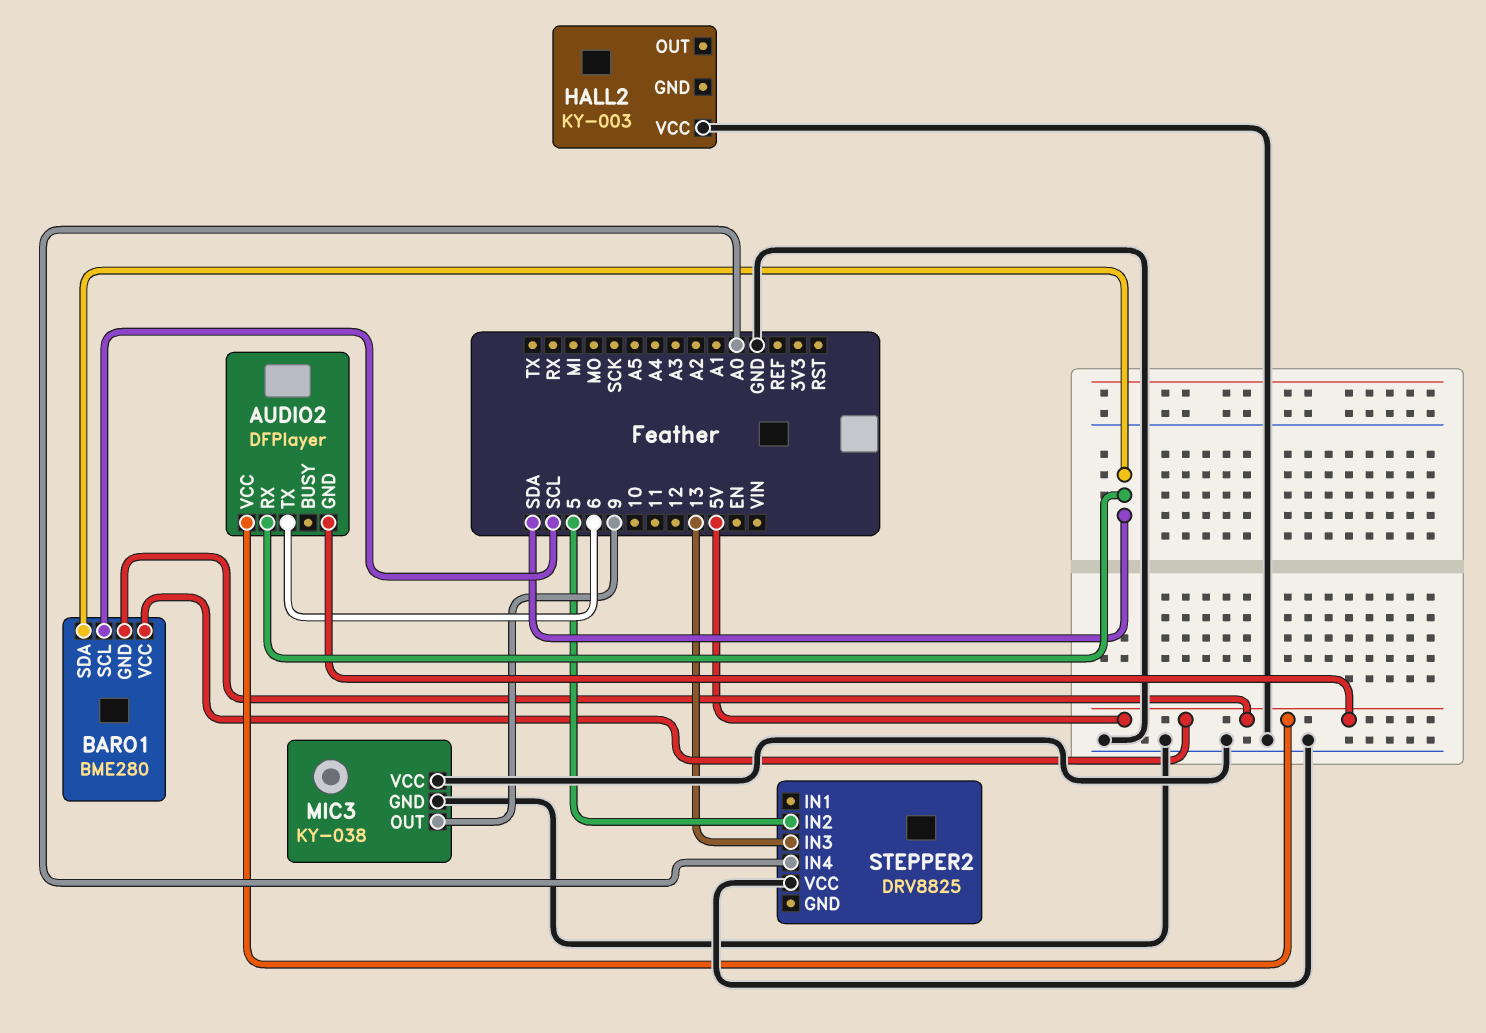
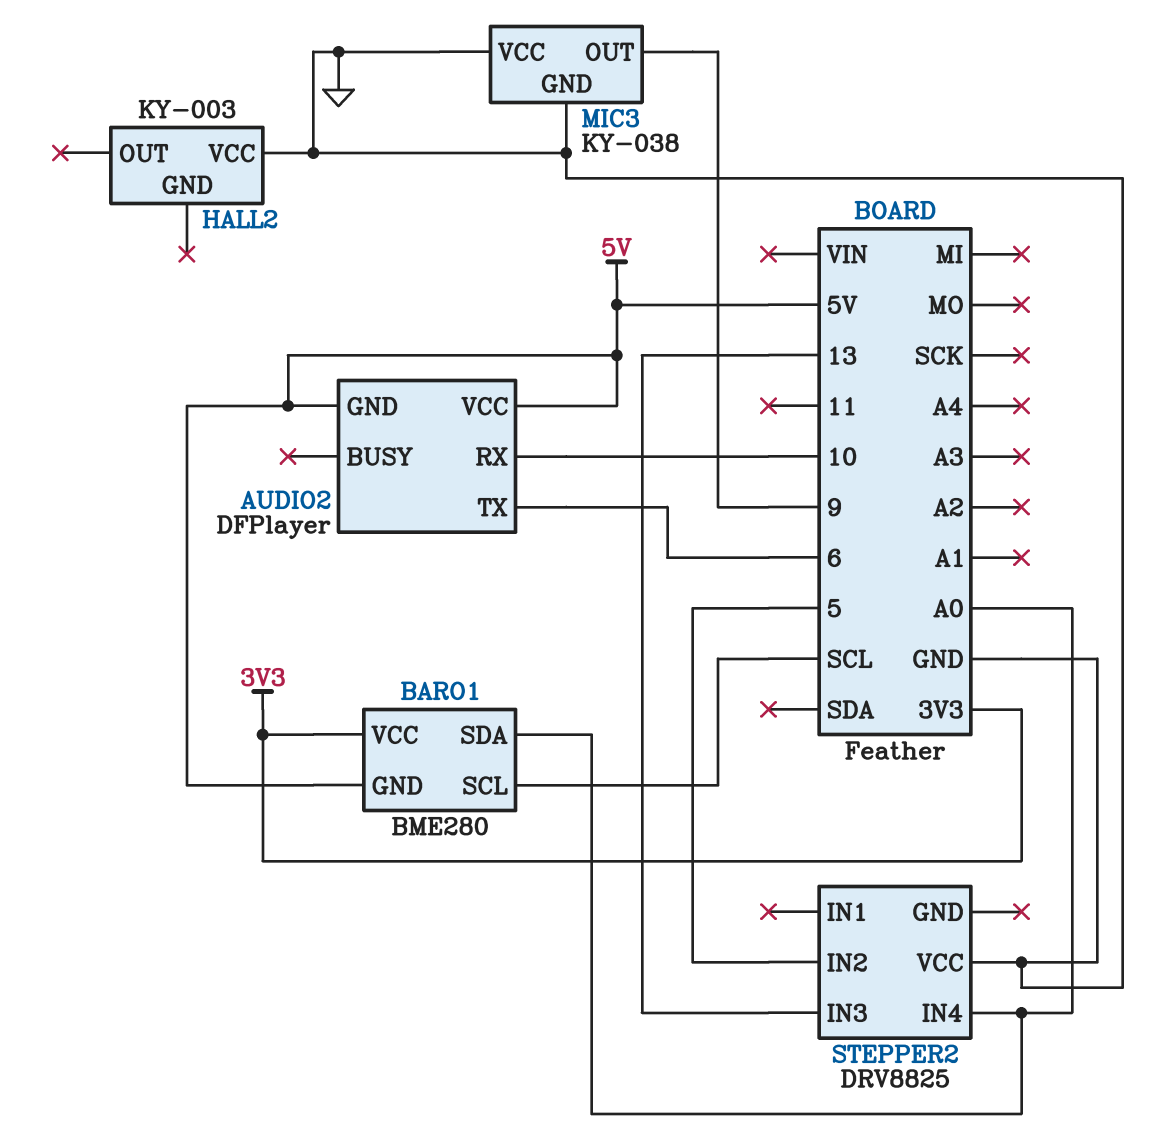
AUDIO2 pin RX: SDA -> 10
BARO1 pin SDA: SDA -> A0
BARO1 pin VCC: 5V -> 3V3

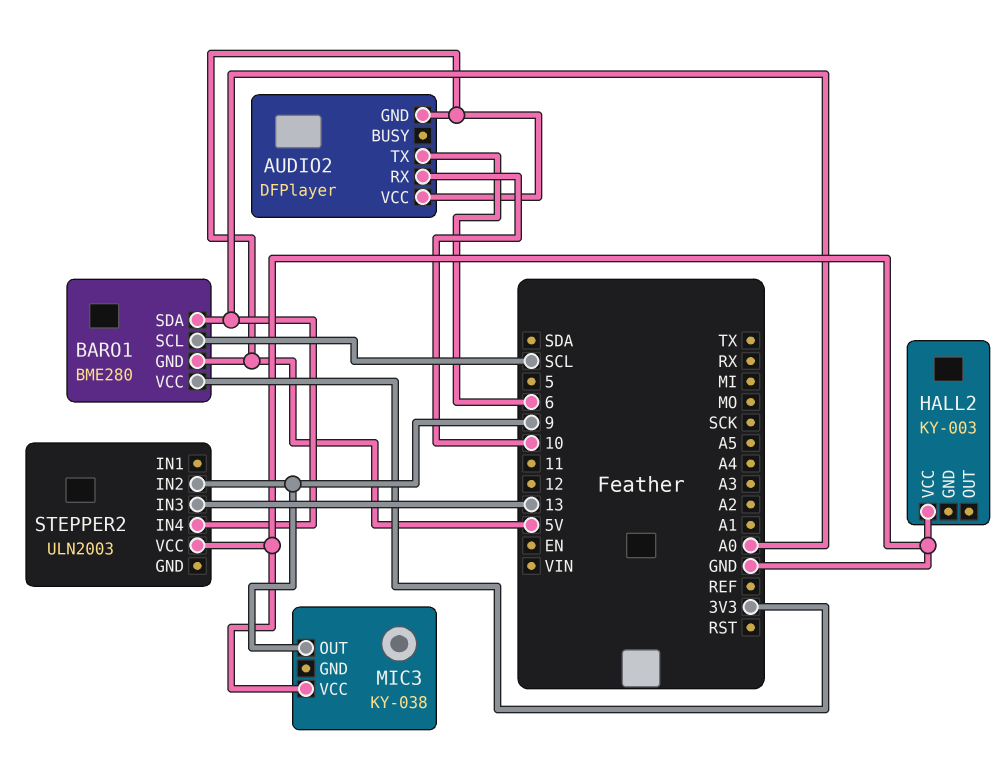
MIC3 pin GND: GND -> none
STEPPER2: DRV8825 -> ULN2003
STEPPER2 pin IN2: 5 -> 9

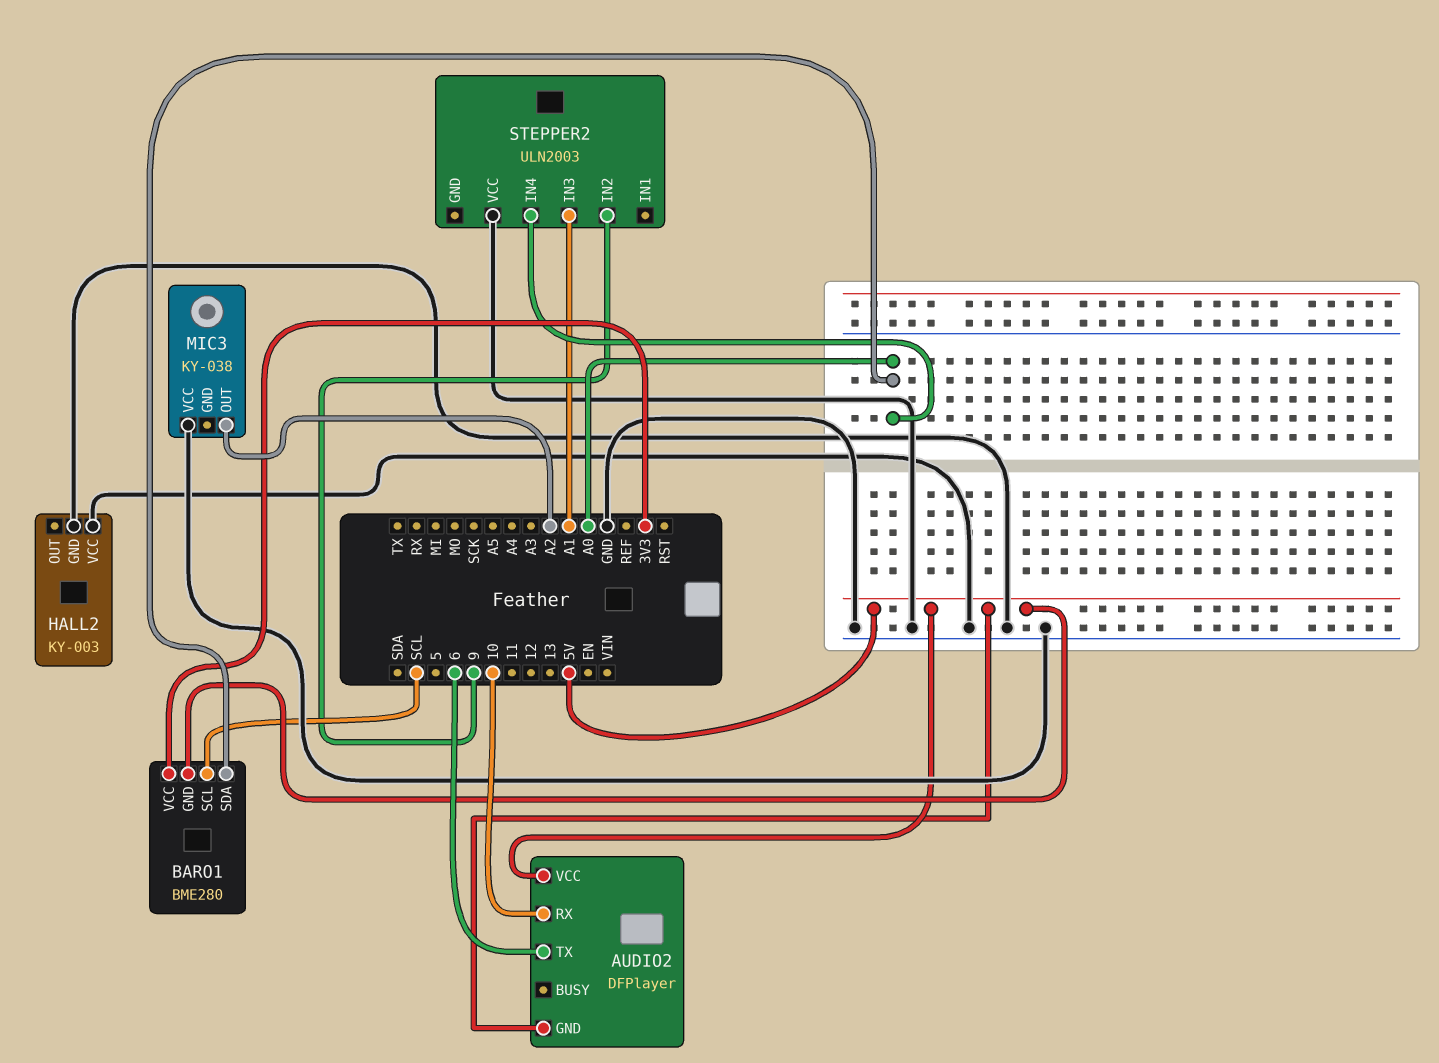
HALL2 pin GND: none -> GND
MIC3 pin OUT: 9 -> A2
STEPPER2 pin IN3: 13 -> A1

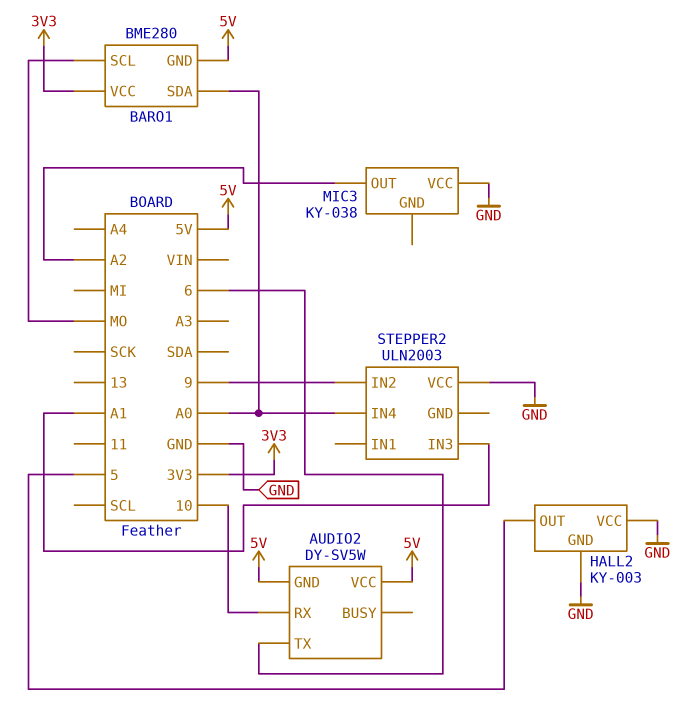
AUDIO2: DFPlayer -> DY-SV5W
BARO1 pin SCL: SCL -> MO
HALL2 pin OUT: none -> 5

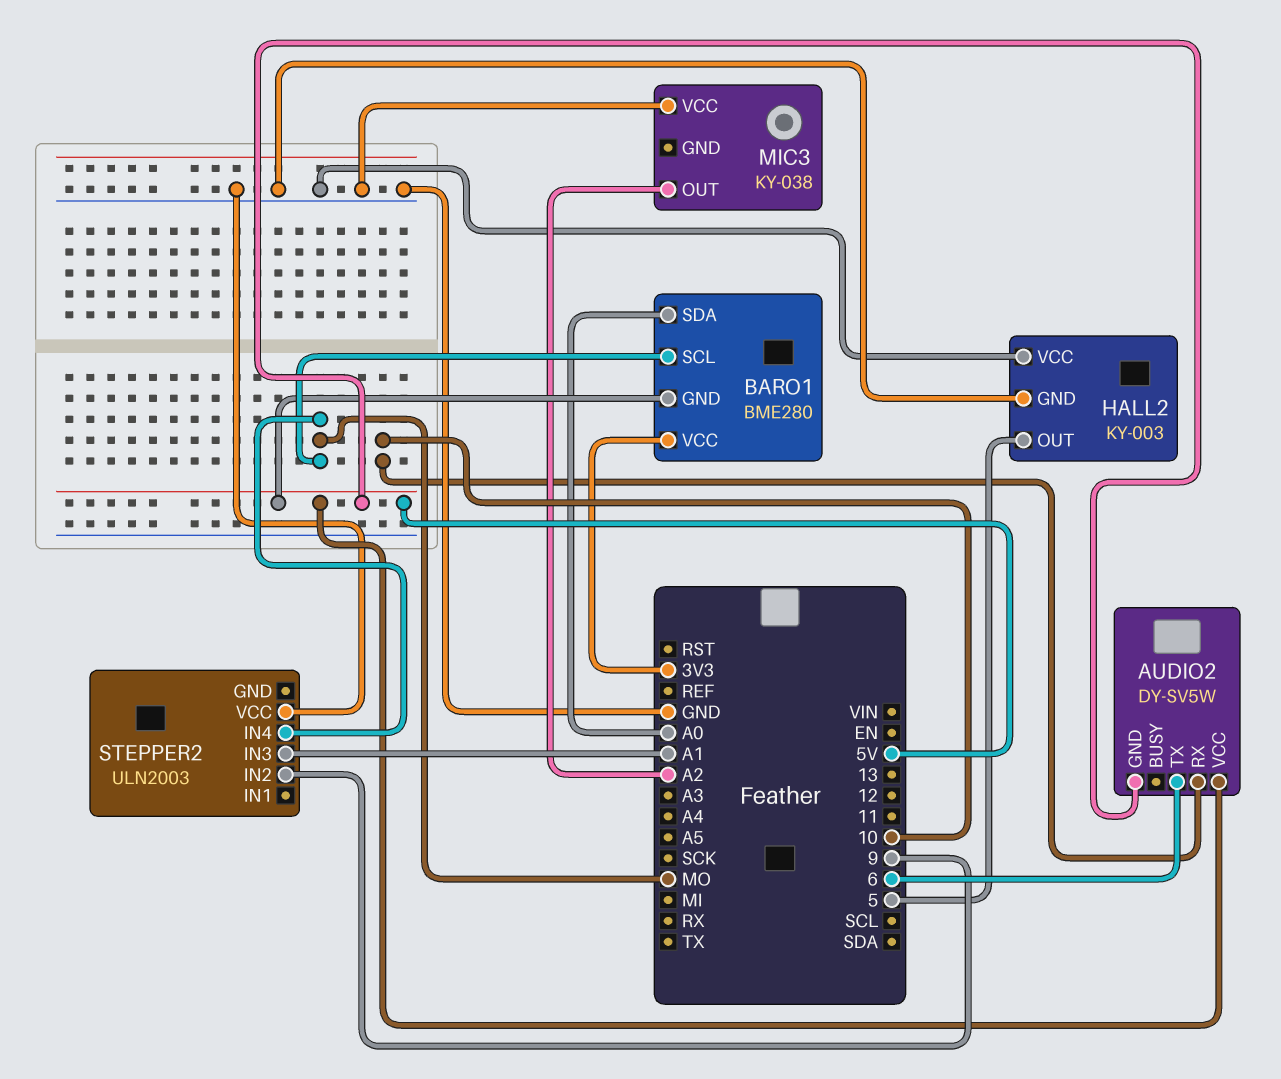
STEPPER2 pin IN4: A0 -> MO

